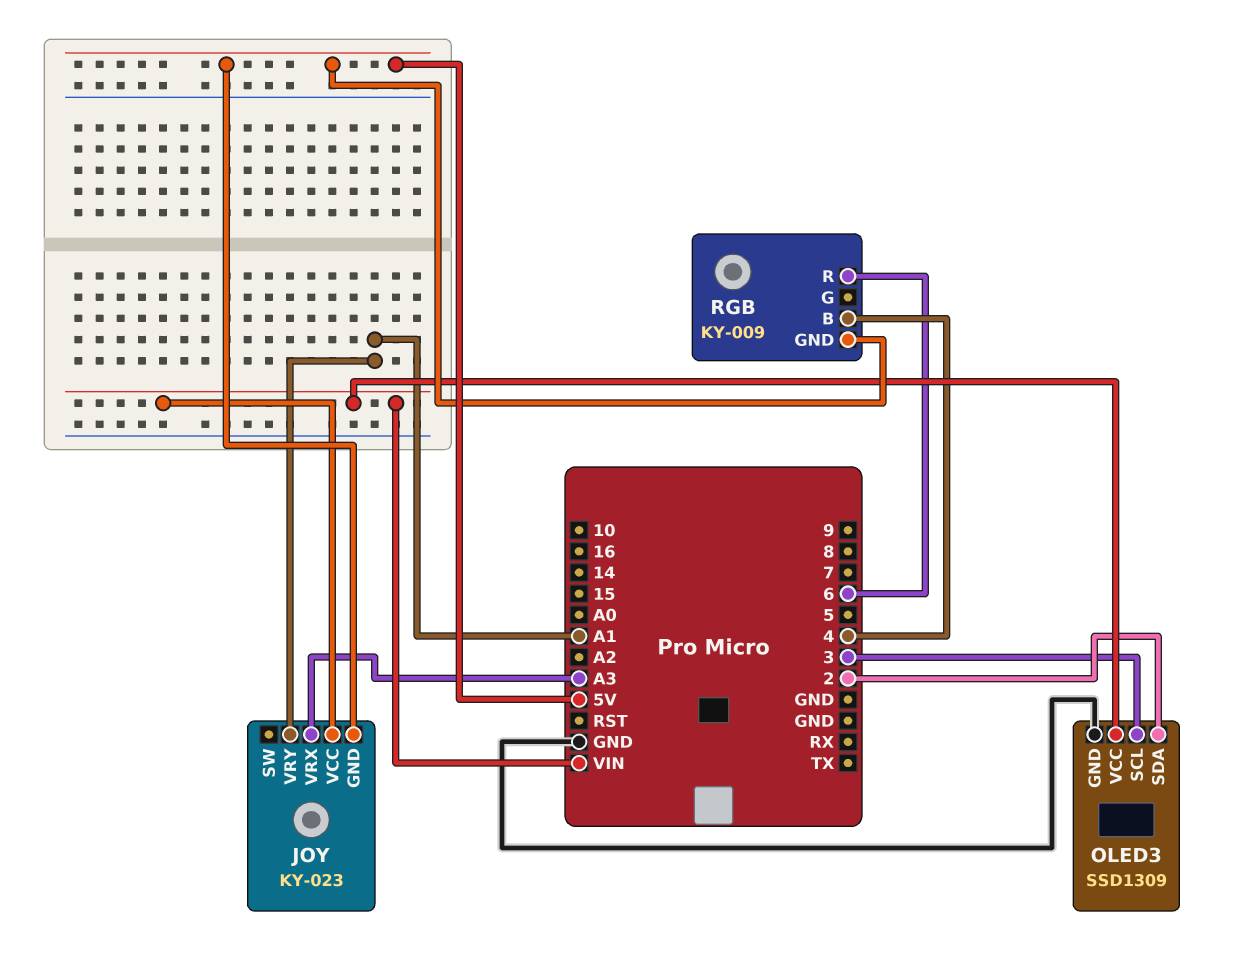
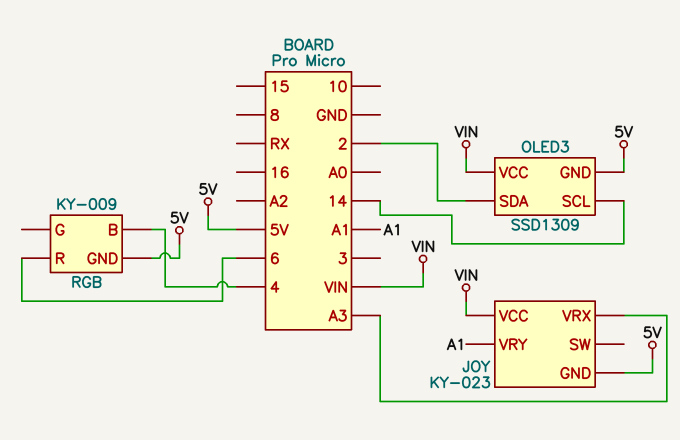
OLED3 pin GND: GND -> 5V
OLED3 pin SCL: 3 -> 14

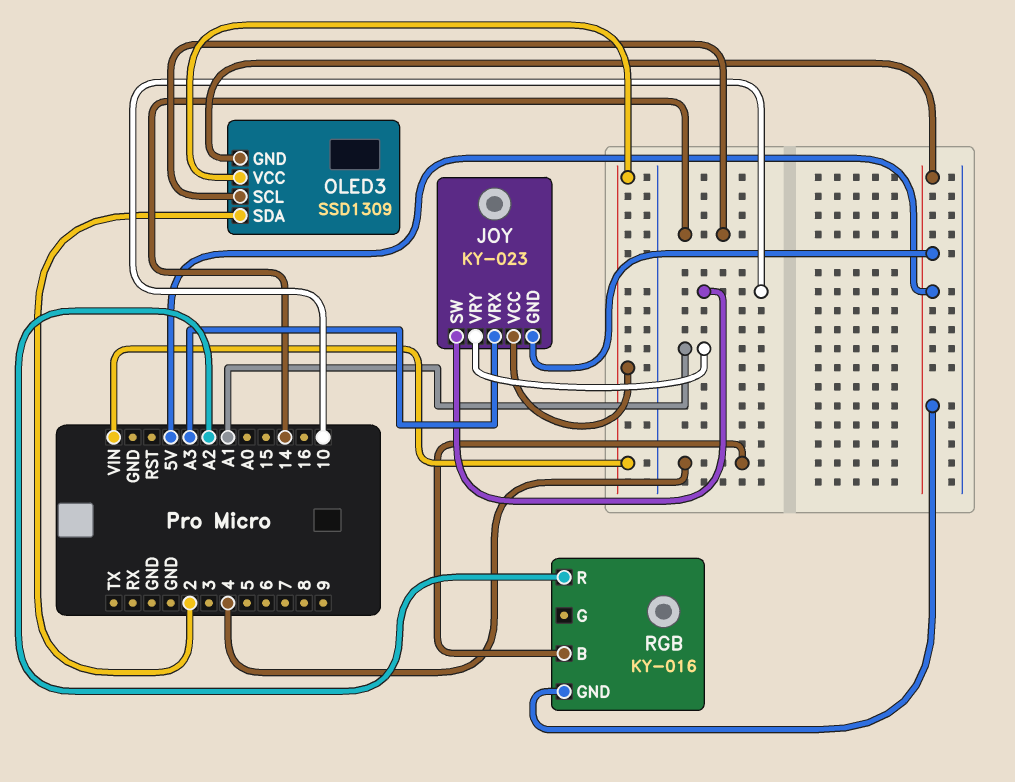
JOY pin SW: none -> 10
RGB: KY-009 -> KY-016
RGB pin R: 6 -> A2

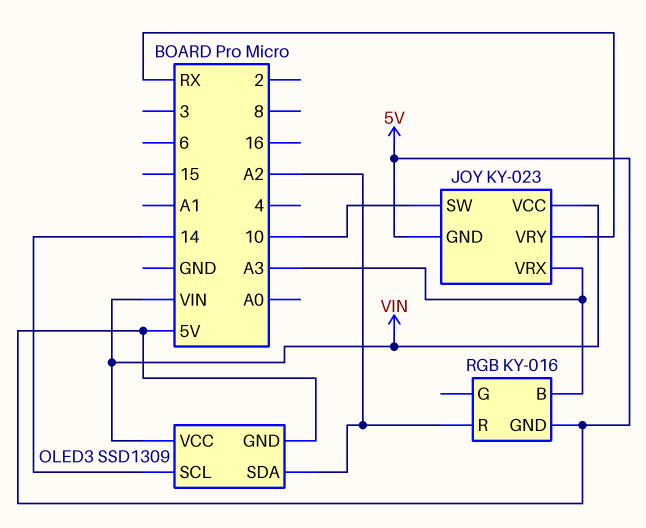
JOY pin VRY: A1 -> RX
OLED3 pin SDA: 2 -> A2
RGB pin B: 4 -> A3

